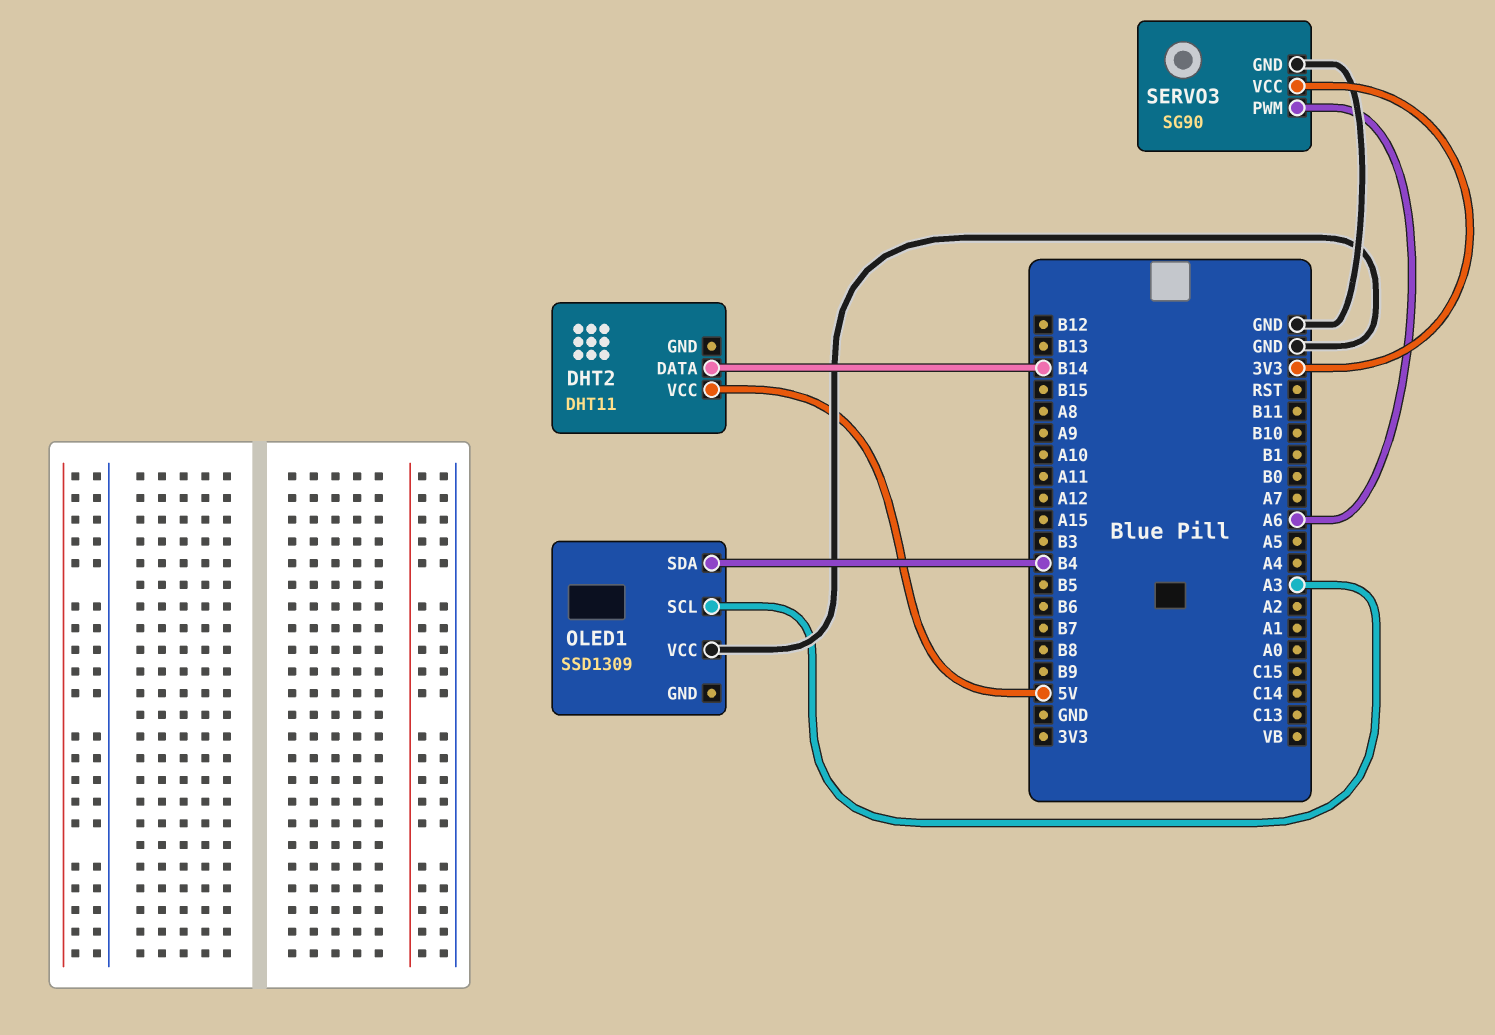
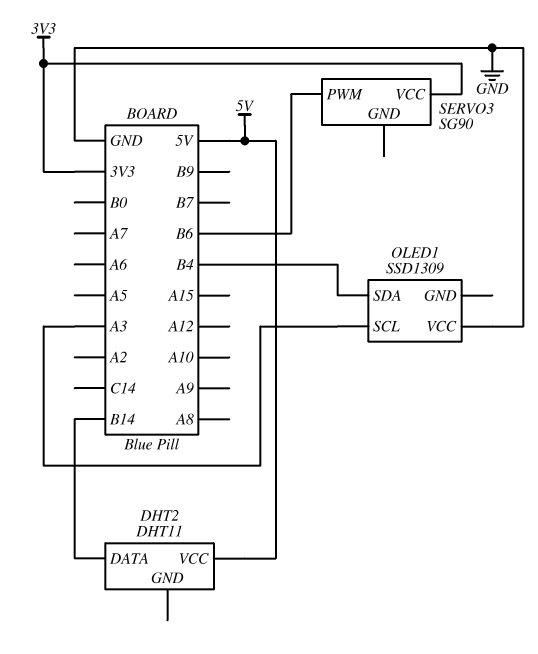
SERVO3 pin GND: GND -> none
SERVO3 pin PWM: A6 -> B6

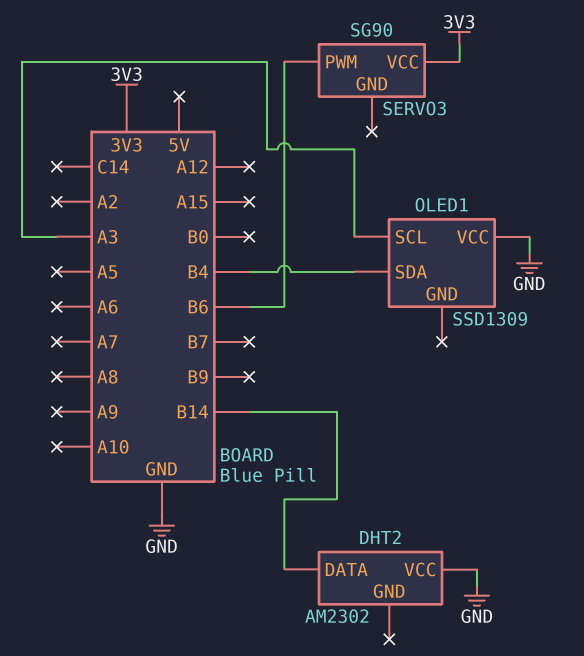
DHT2: DHT11 -> AM2302
DHT2 pin VCC: 5V -> GND

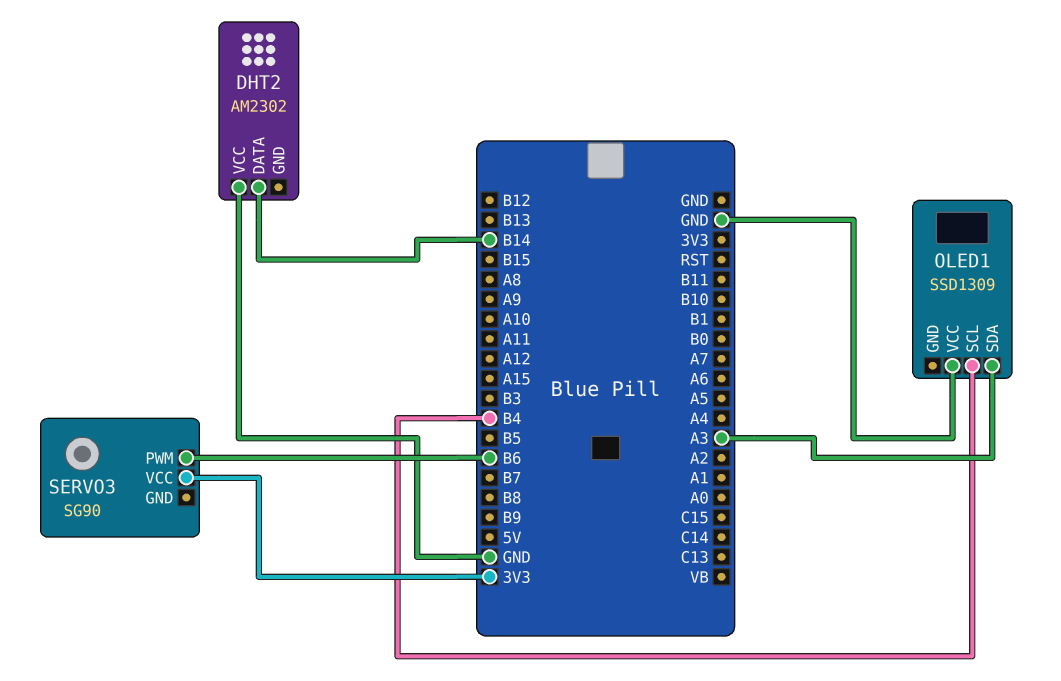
OLED1 pin SCL: A3 -> B4
OLED1 pin SDA: B4 -> A3

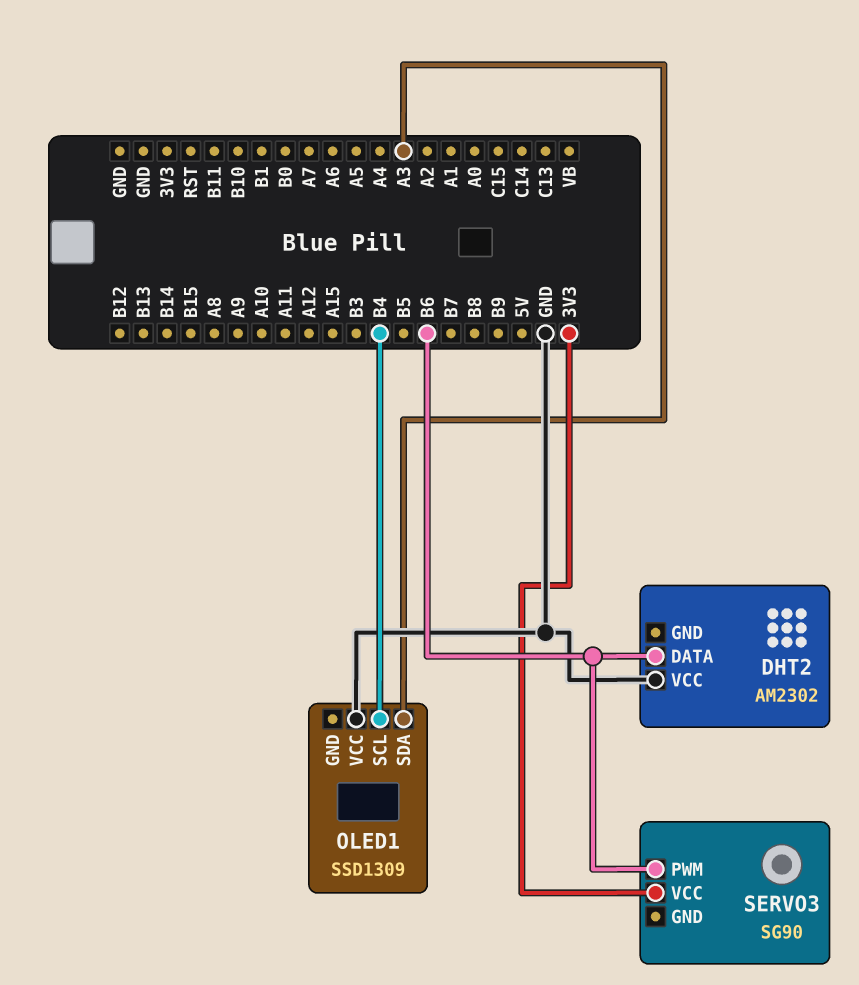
DHT2 pin DATA: B14 -> B6

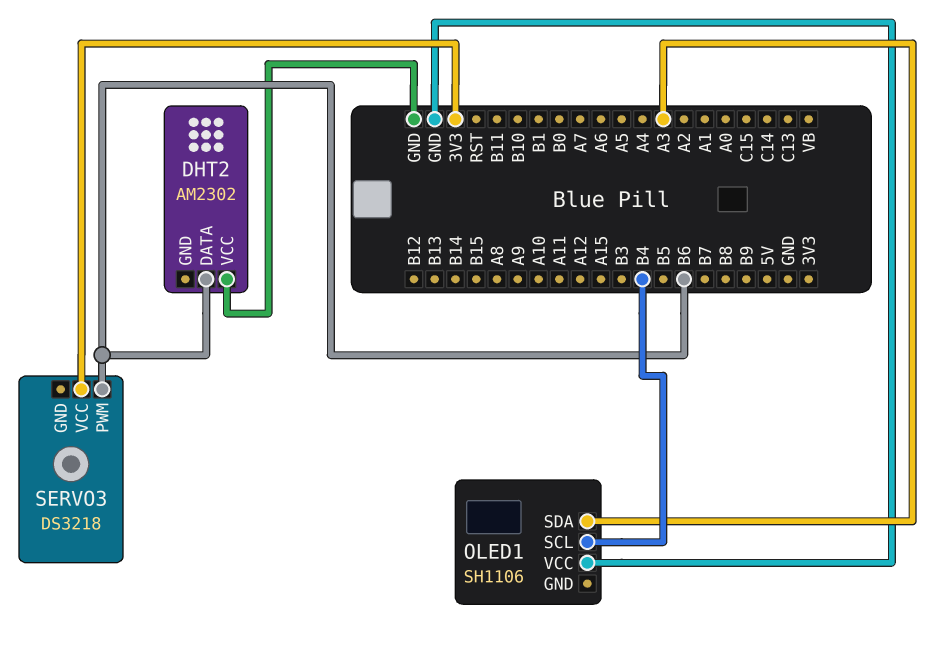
OLED1: SSD1309 -> SH1106
SERVO3: SG90 -> DS3218

